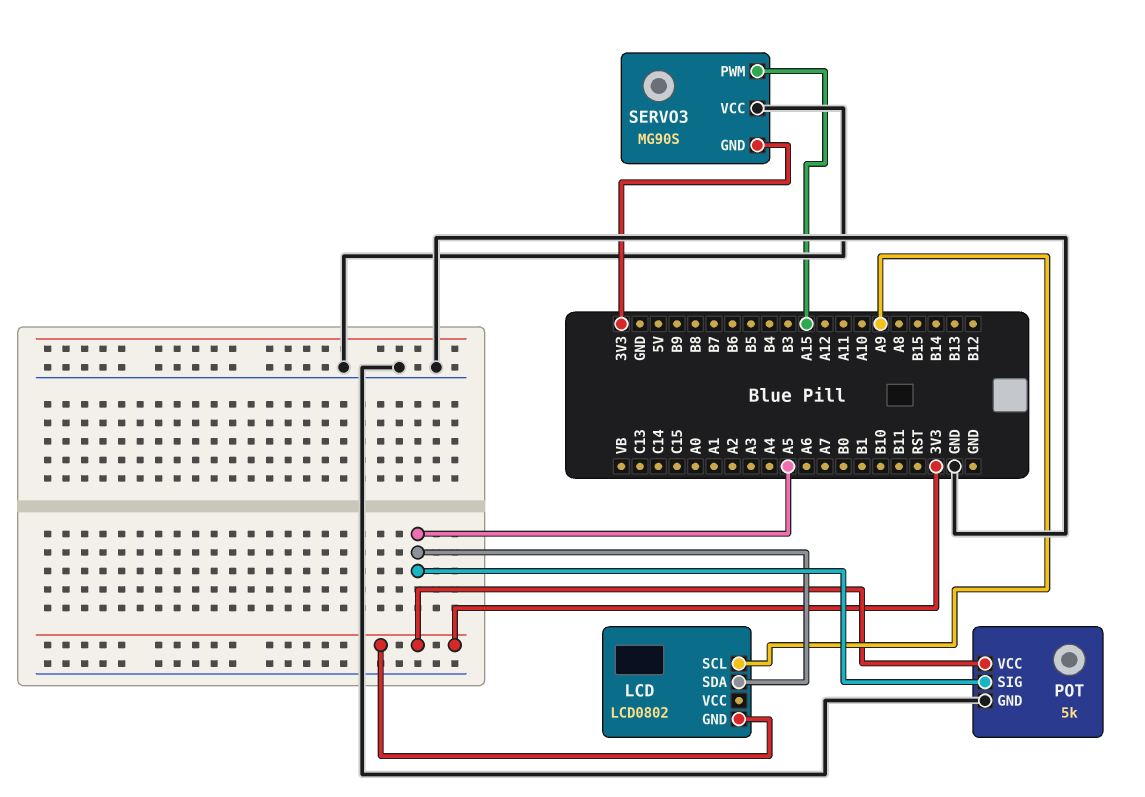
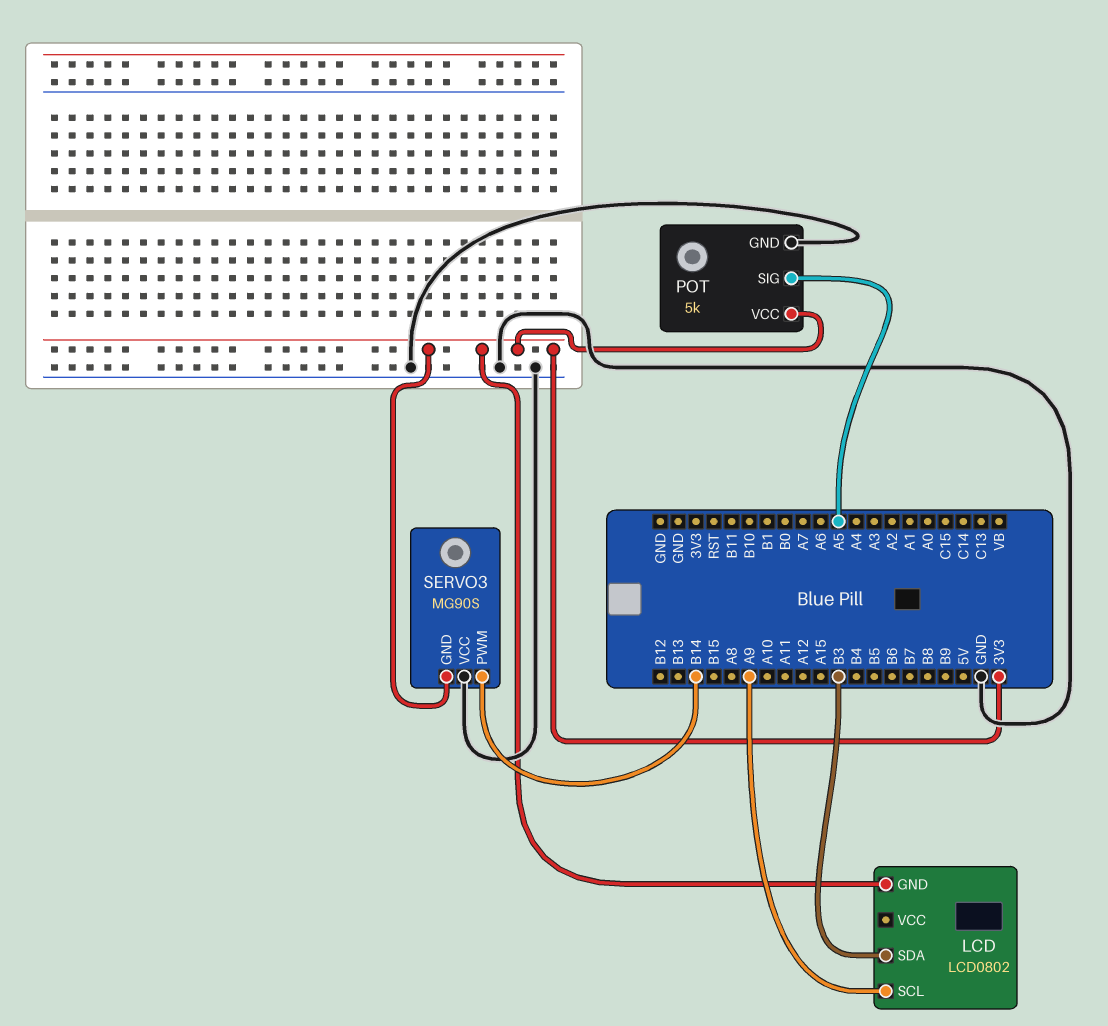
LCD pin SDA: A5 -> B3
SERVO3 pin PWM: A15 -> B14

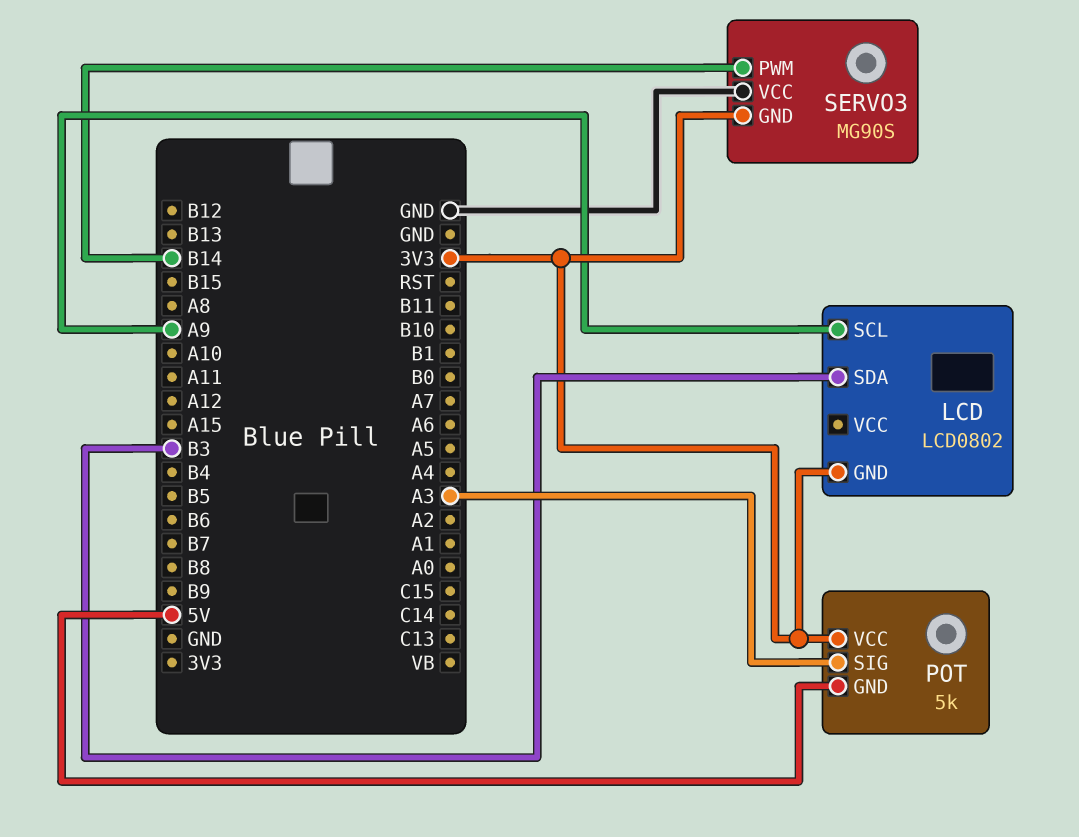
POT pin GND: GND -> 5V
POT pin SIG: A5 -> A3

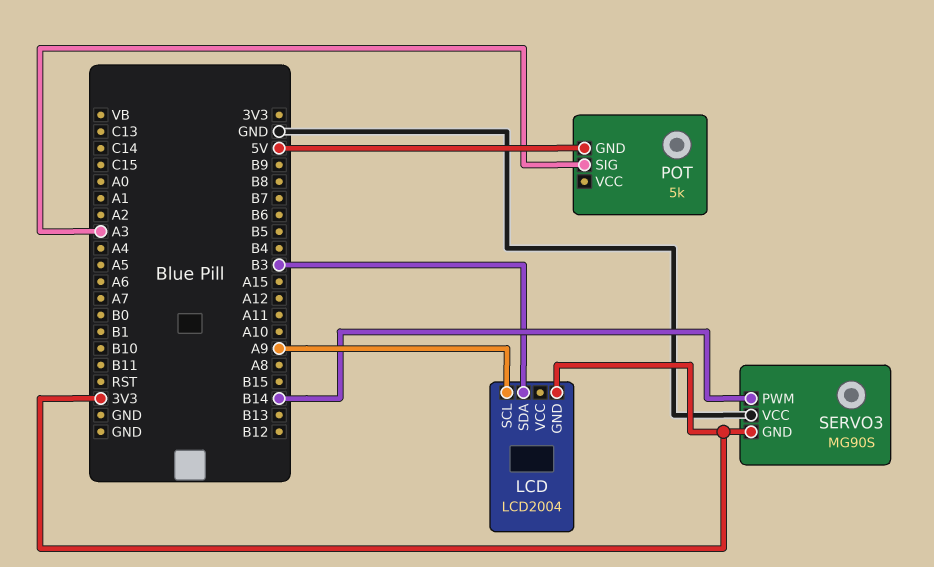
LCD: LCD0802 -> LCD2004
POT pin VCC: 3V3 -> none

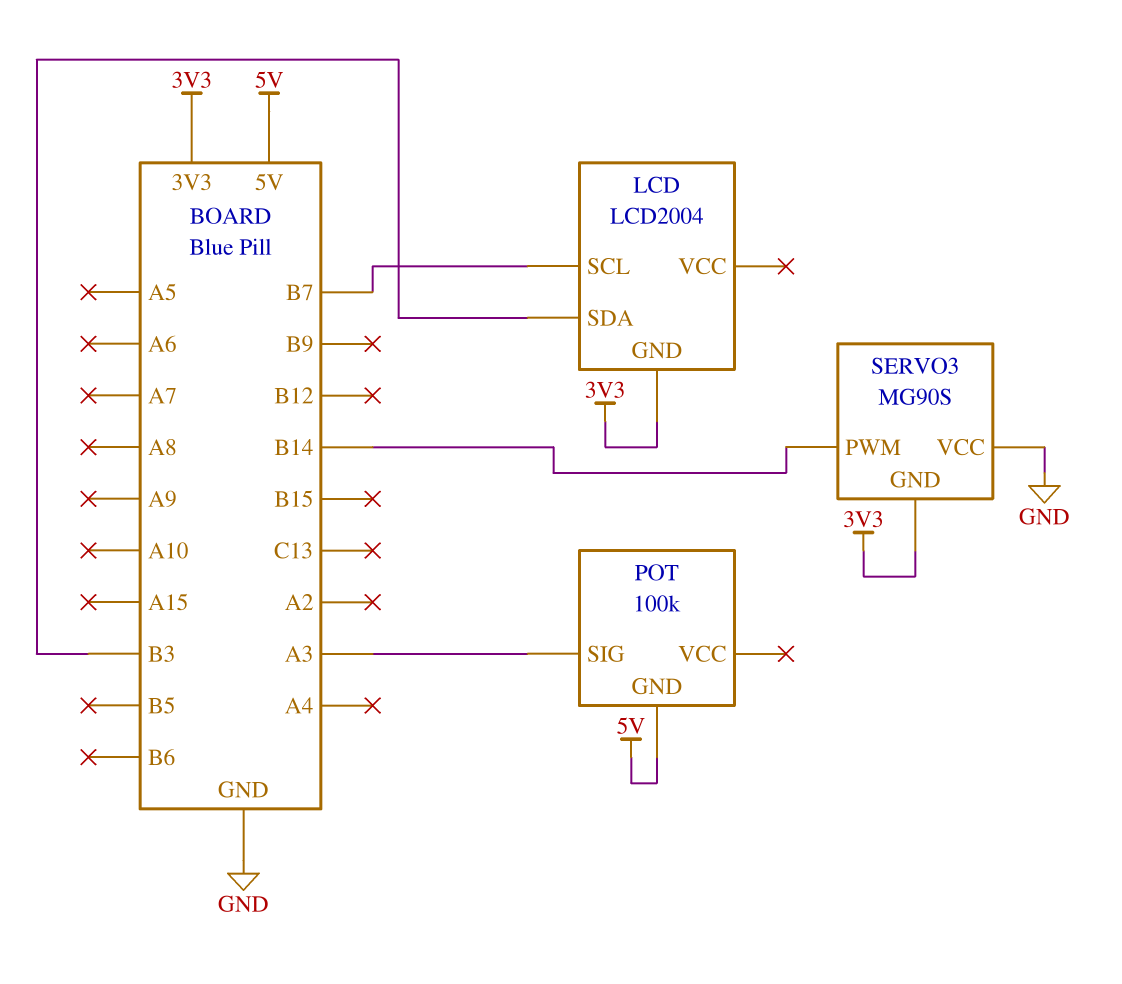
LCD pin SCL: A9 -> B7
POT: 5k -> 100k

